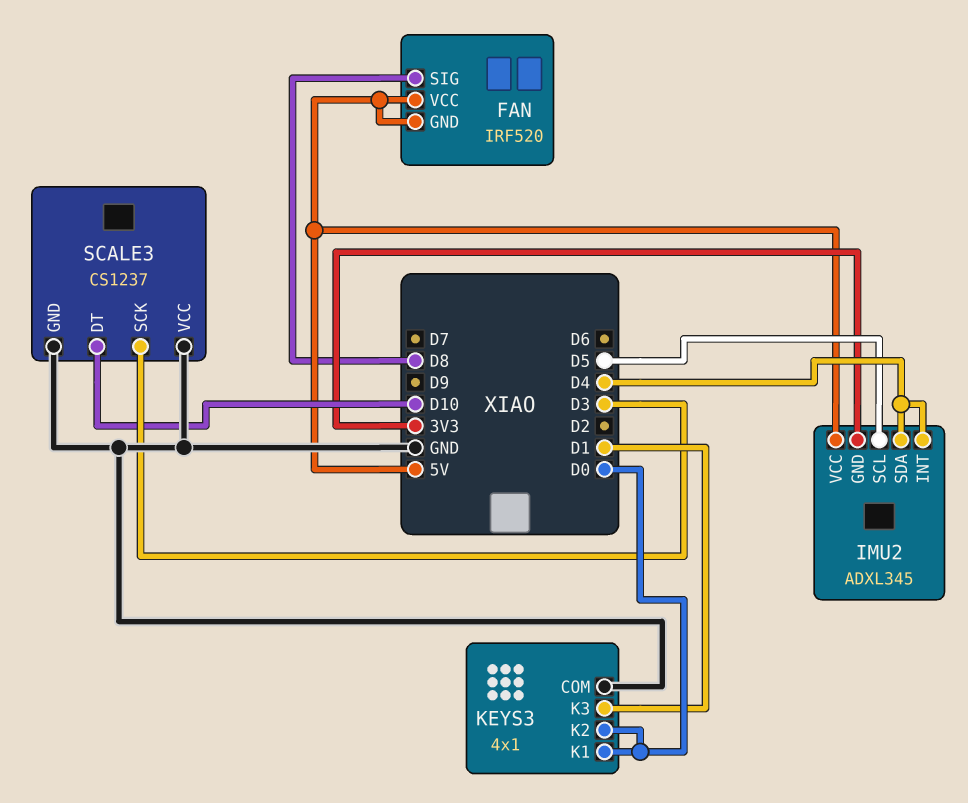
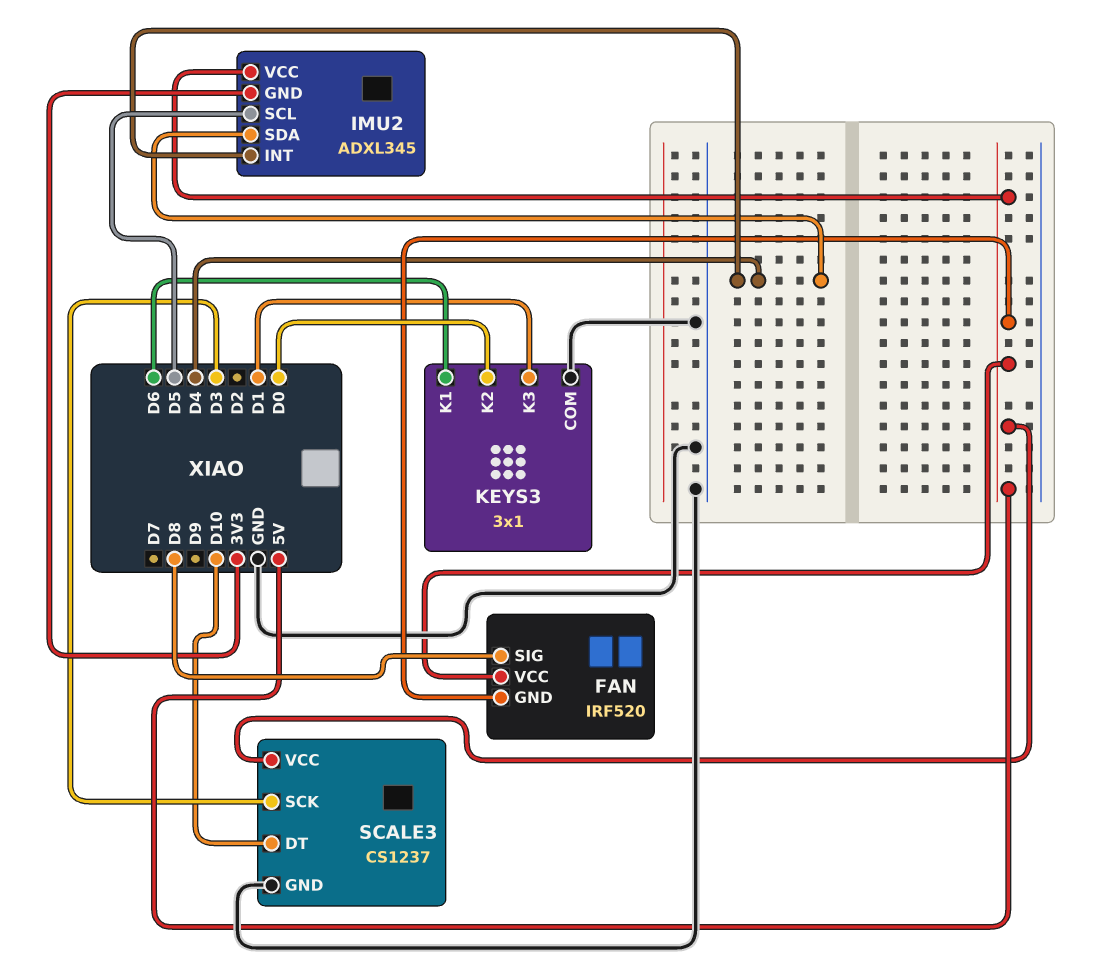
KEYS3: 4x1 -> 3x1
KEYS3 pin K1: D0 -> D6
SCALE3 pin VCC: GND -> 5V

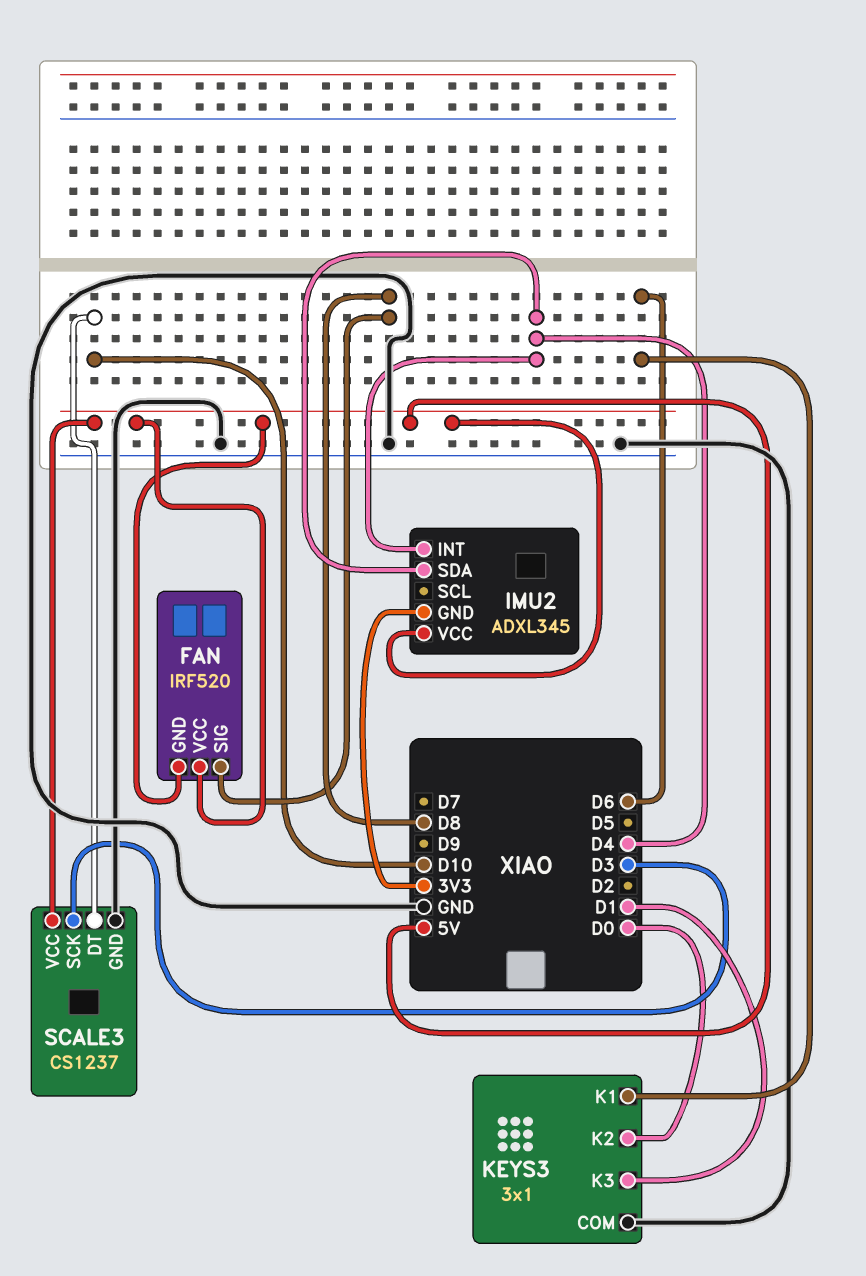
IMU2 pin SCL: D5 -> none

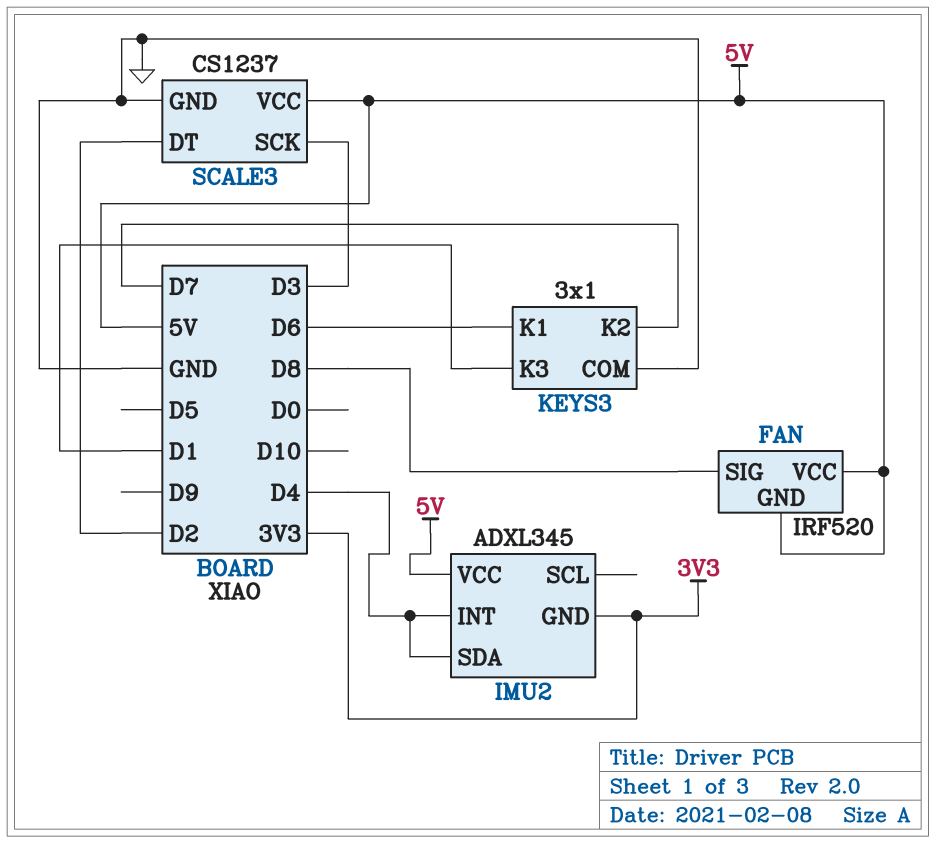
KEYS3 pin K2: D0 -> D7
SCALE3 pin DT: D10 -> D2

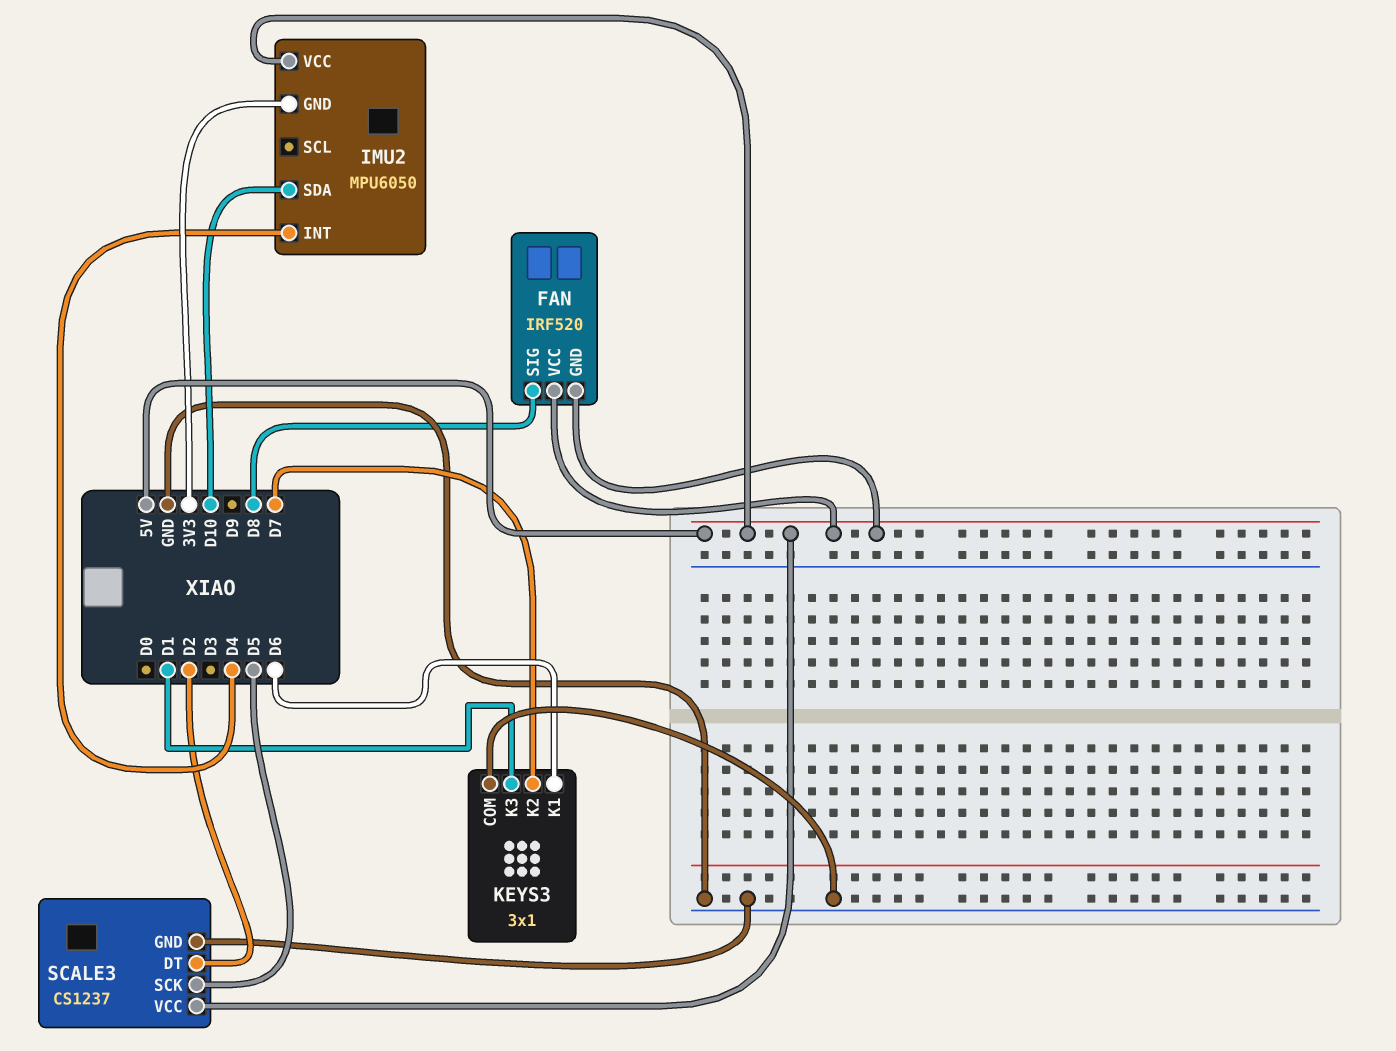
IMU2: ADXL345 -> MPU6050
IMU2 pin SDA: D4 -> D10
SCALE3 pin SCK: D3 -> D5

